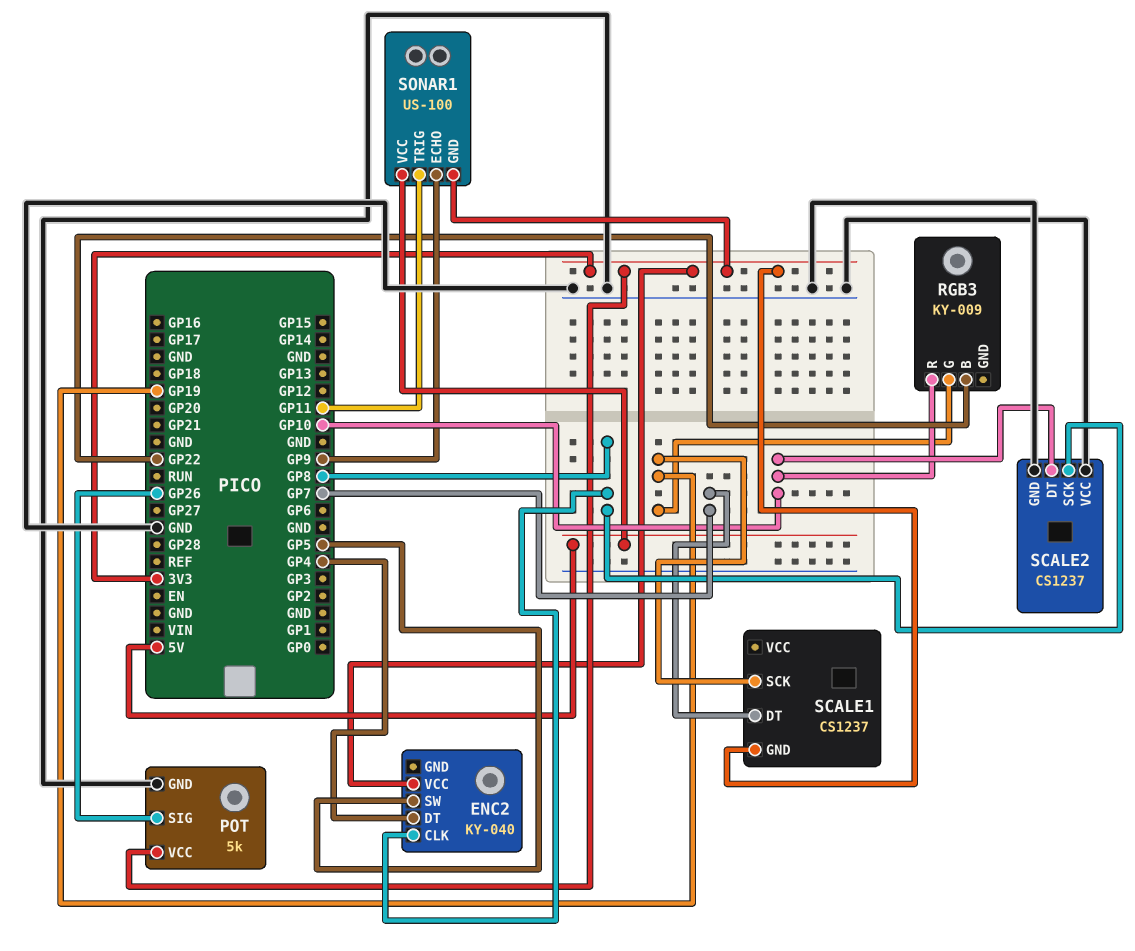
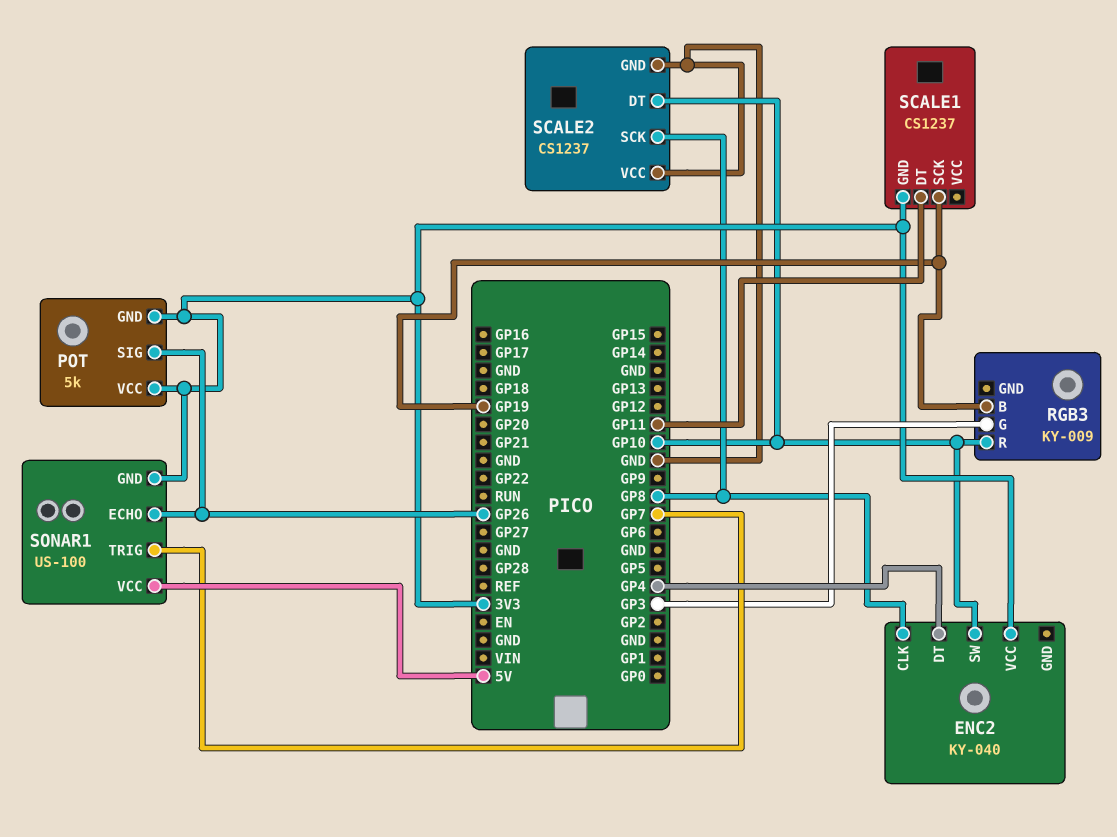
ENC2 pin SW: GP5 -> GP10
POT pin GND: GND -> 3V3
RGB3 pin B: GP22 -> GP19
RGB3 pin G: GP19 -> GP3
SCALE1 pin DT: GP7 -> GP11
SONAR1 pin ECHO: GP9 -> GP26
SONAR1 pin TRIG: GP11 -> GP7

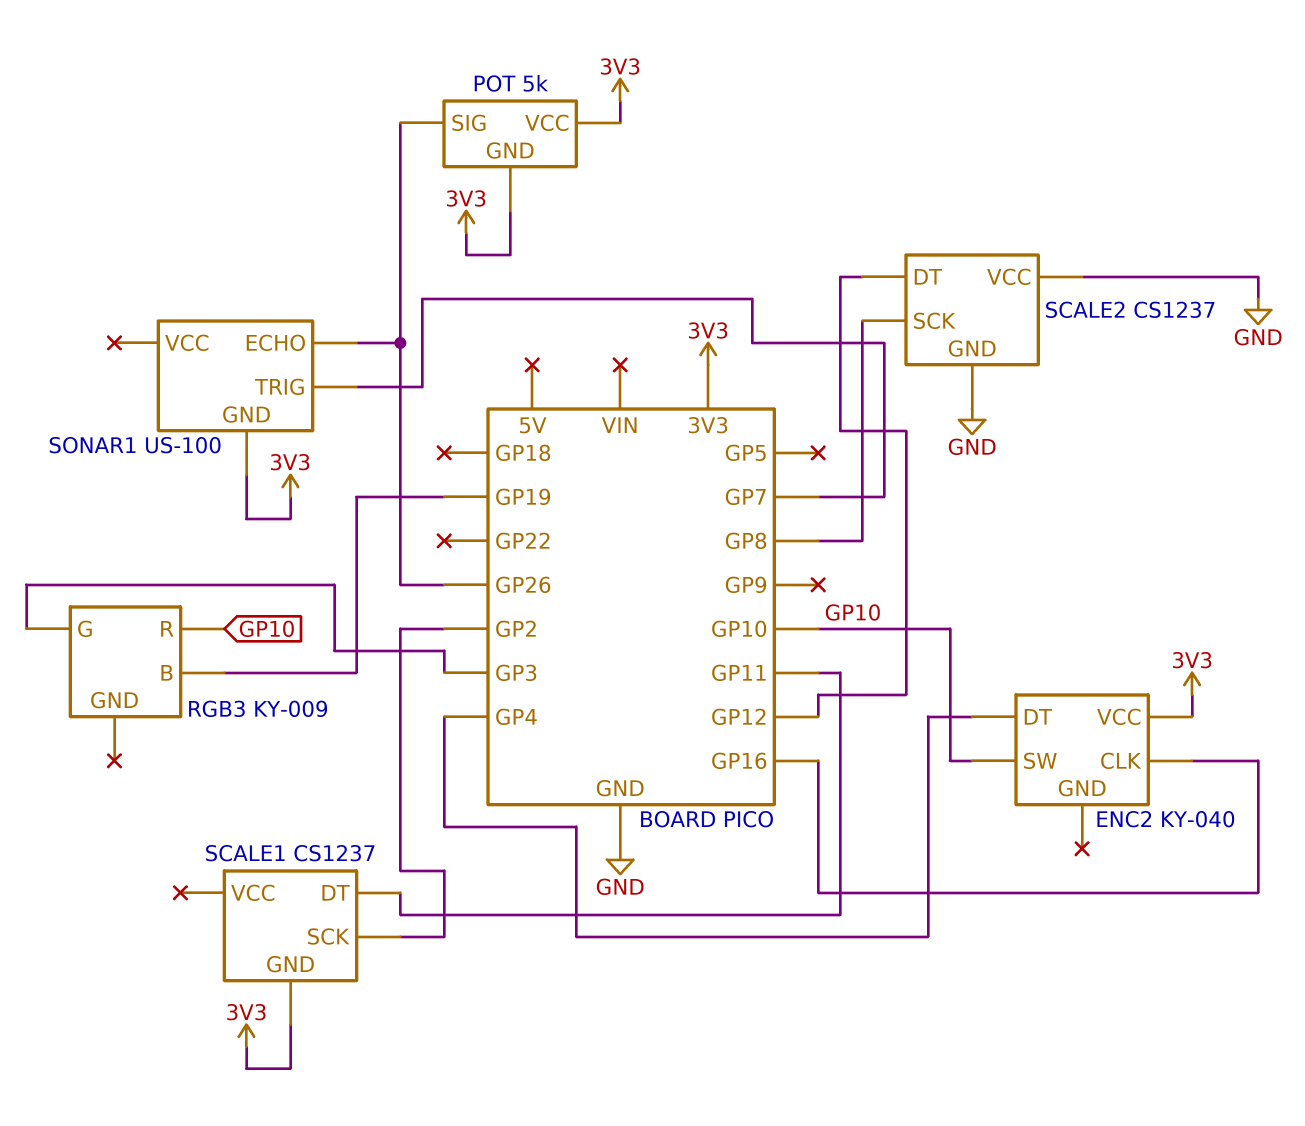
ENC2 pin CLK: GP8 -> GP16
SCALE1 pin SCK: GP19 -> GP2
SCALE2 pin DT: GP10 -> GP12
SONAR1 pin VCC: 5V -> none

